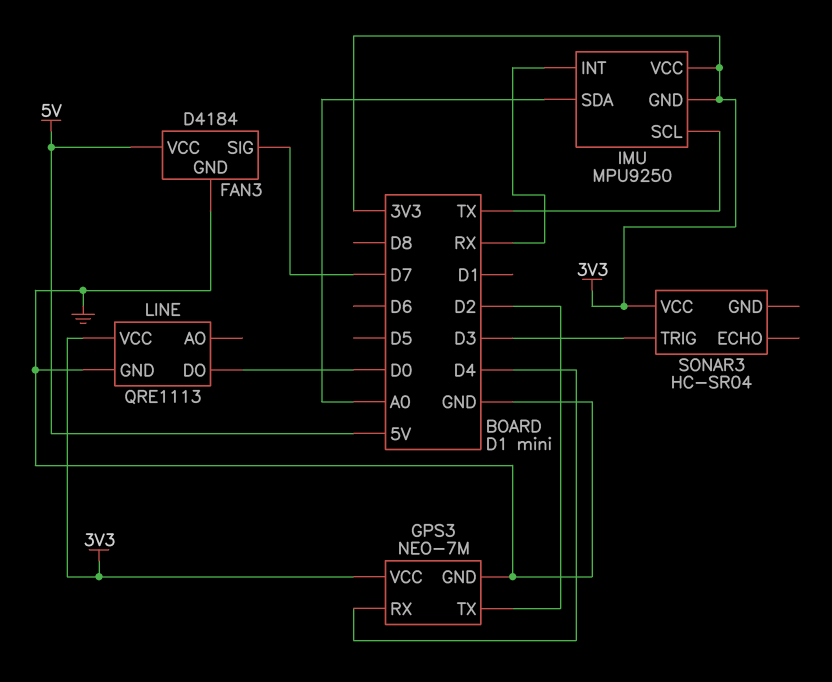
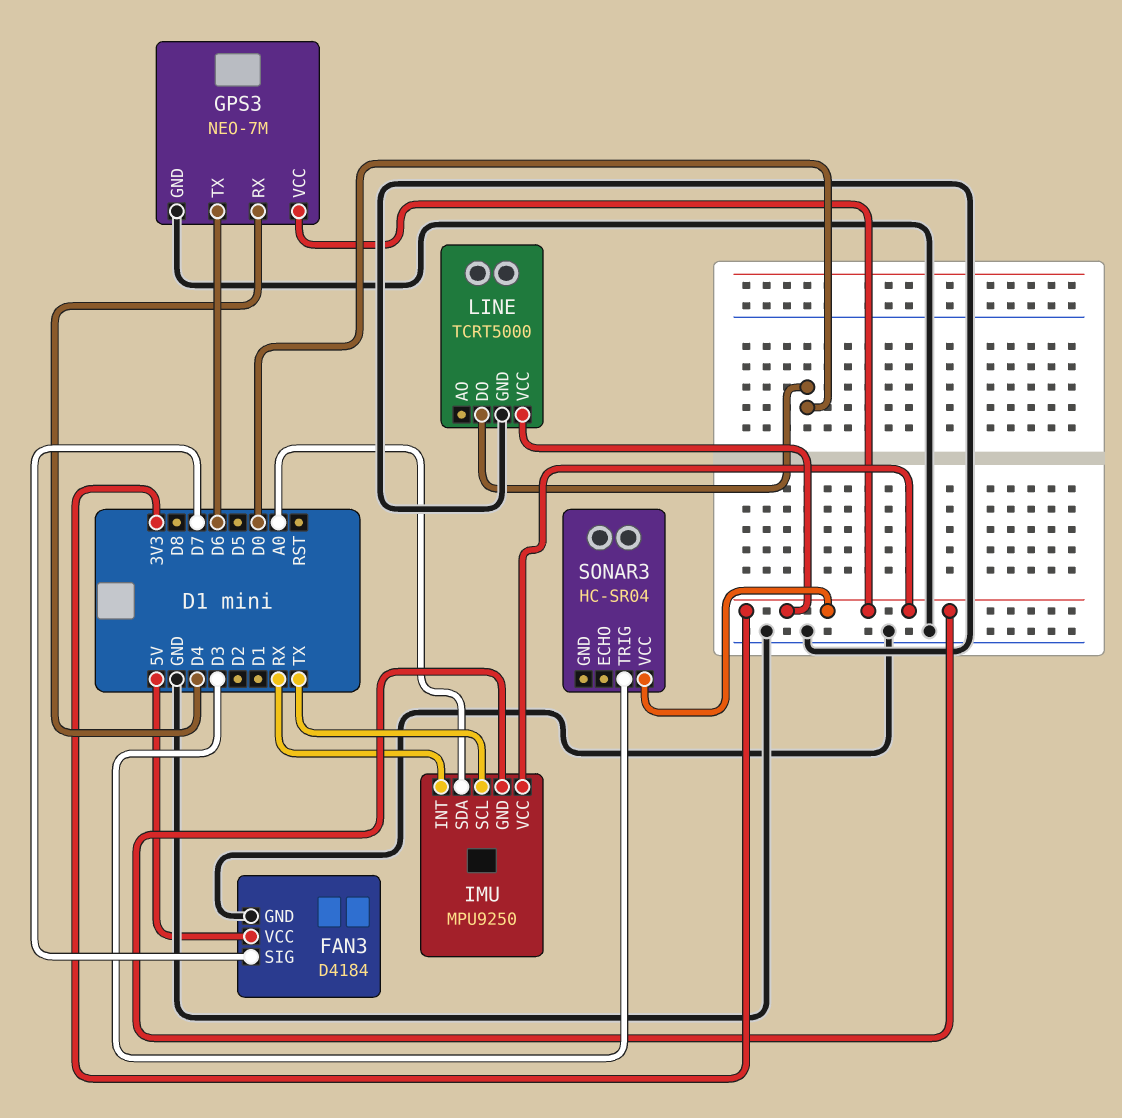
GPS3 pin TX: D2 -> D6
LINE: QRE1113 -> TCRT5000

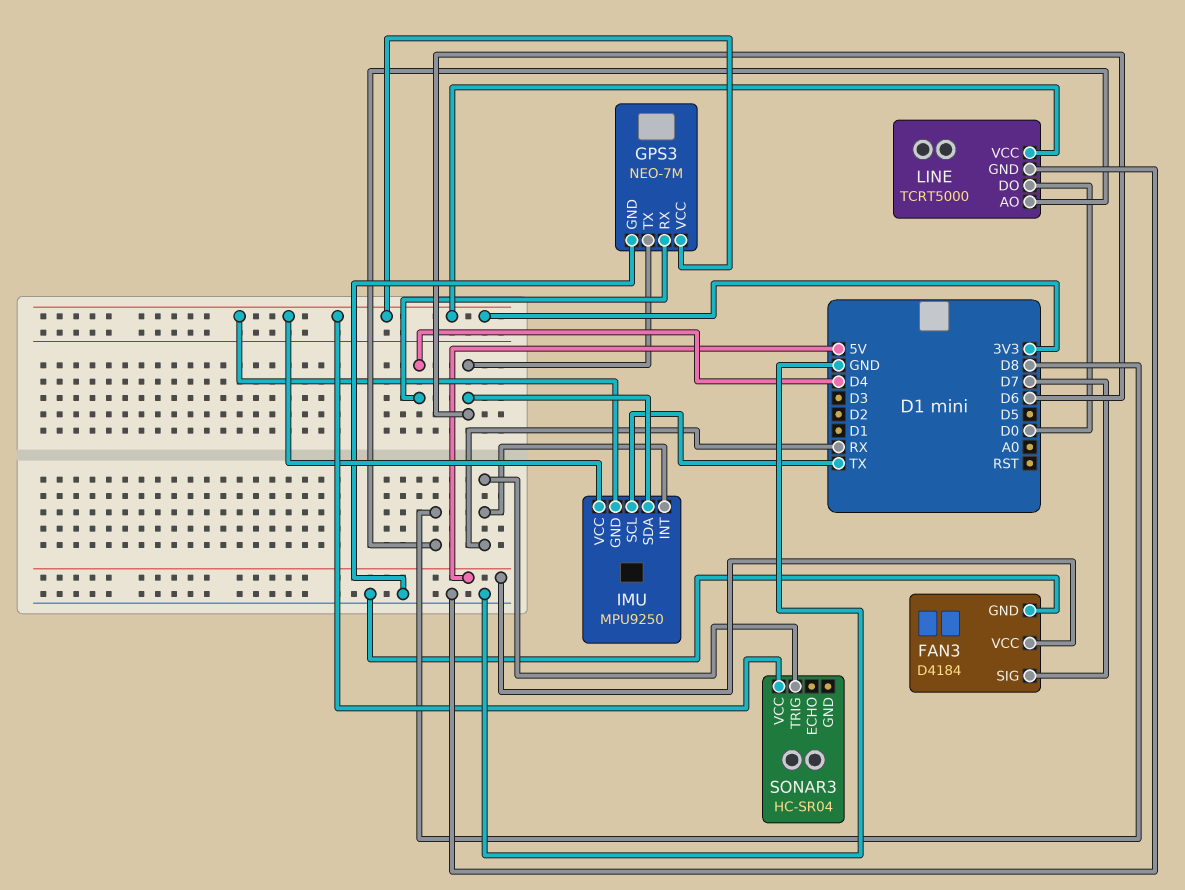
IMU pin SDA: A0 -> D6
LINE pin AO: none -> D8
SONAR3 pin TRIG: D3 -> RX

